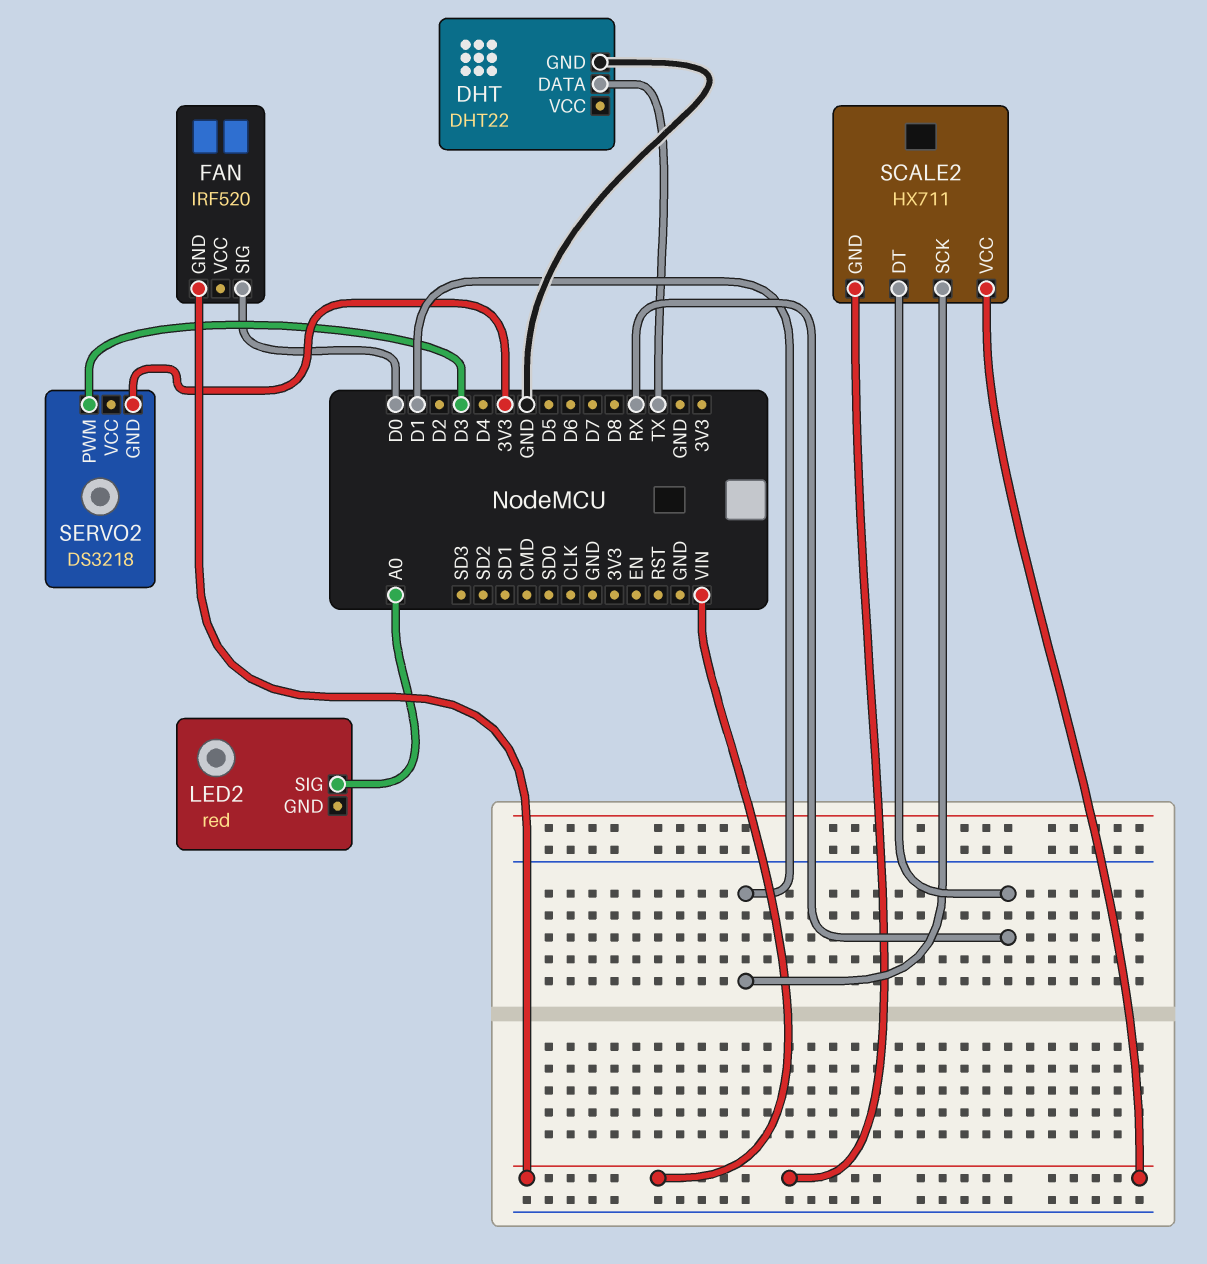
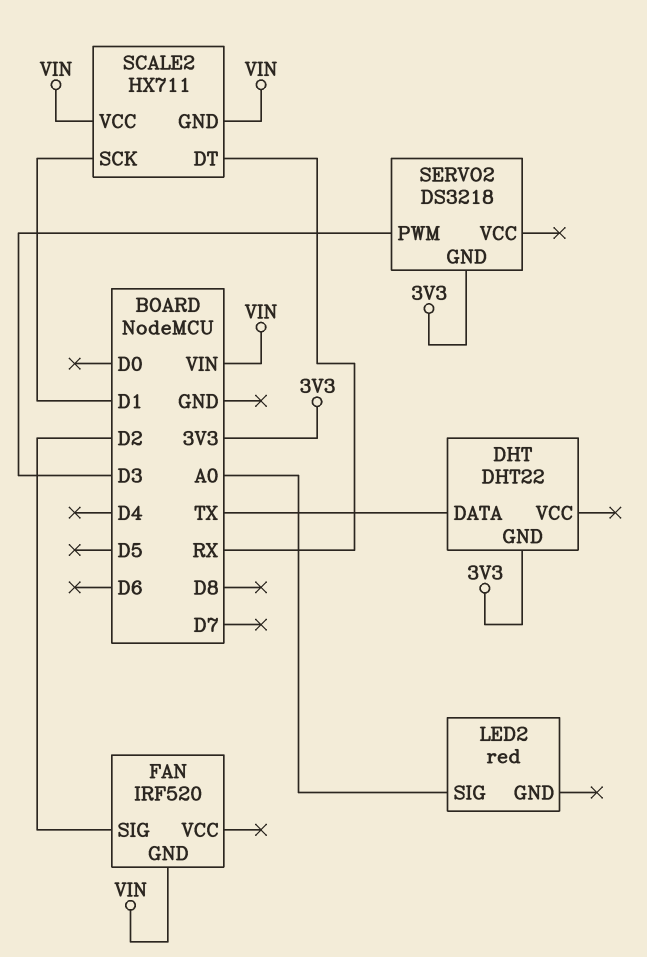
DHT pin GND: GND -> 3V3
FAN pin SIG: D0 -> D2

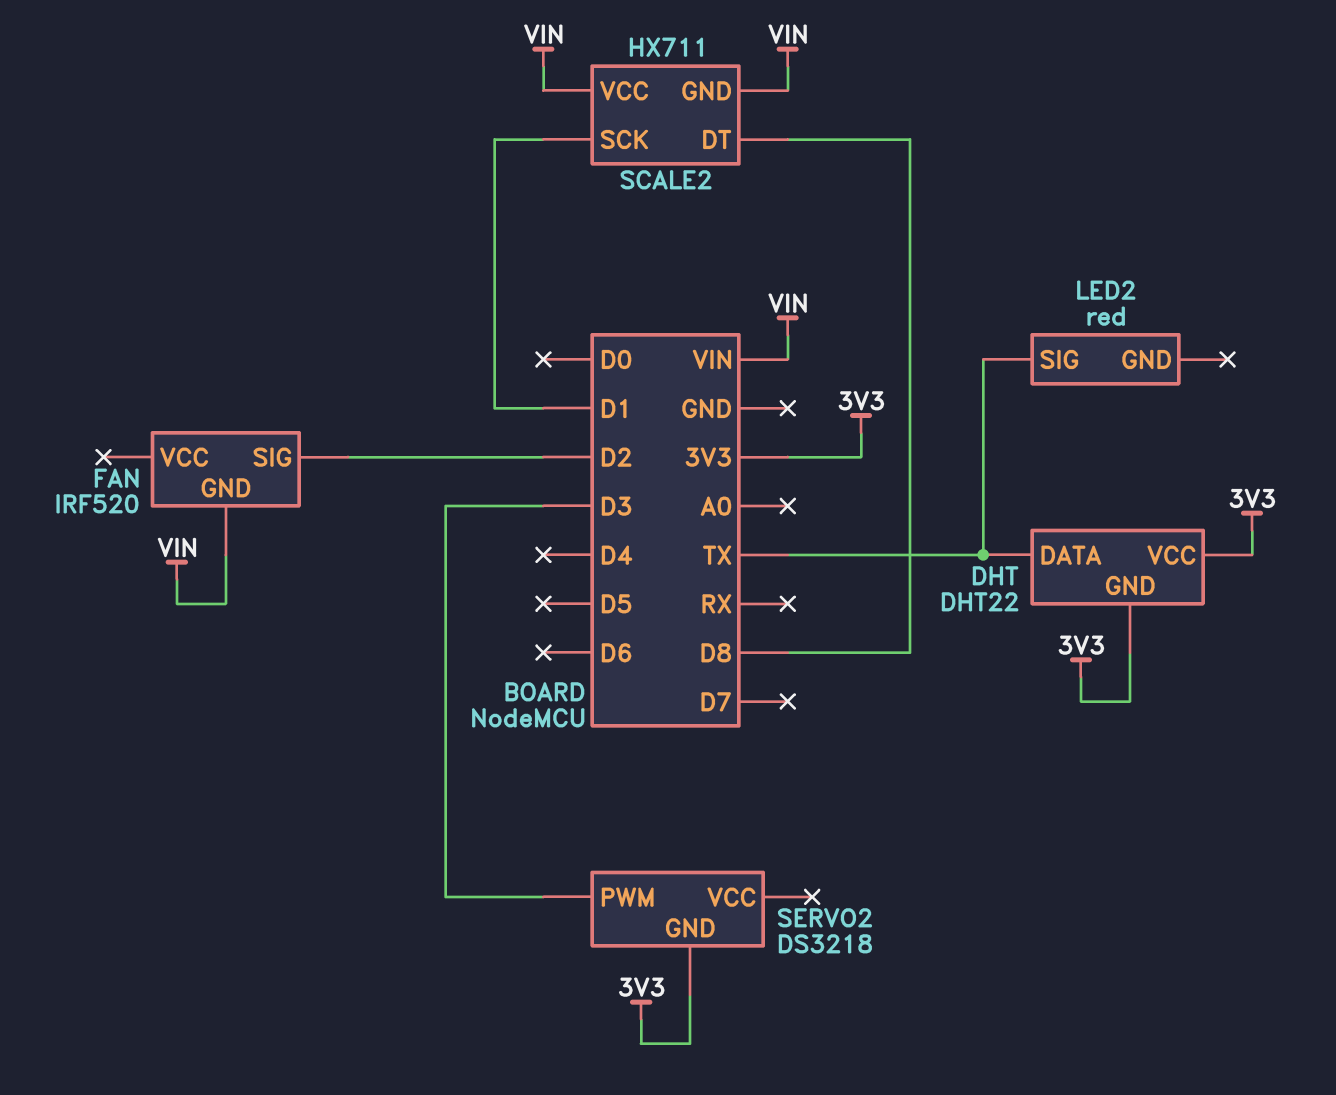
DHT pin VCC: none -> 3V3
LED2 pin SIG: A0 -> TX
SCALE2 pin DT: RX -> D8

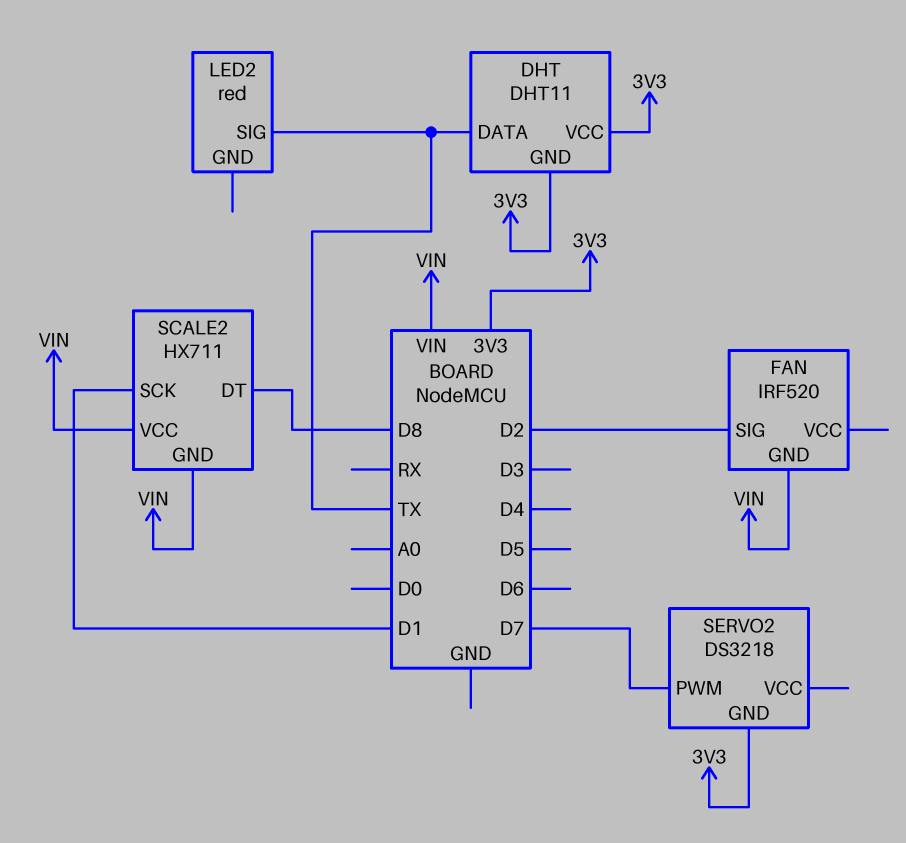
DHT: DHT22 -> DHT11
SERVO2 pin PWM: D3 -> D7

